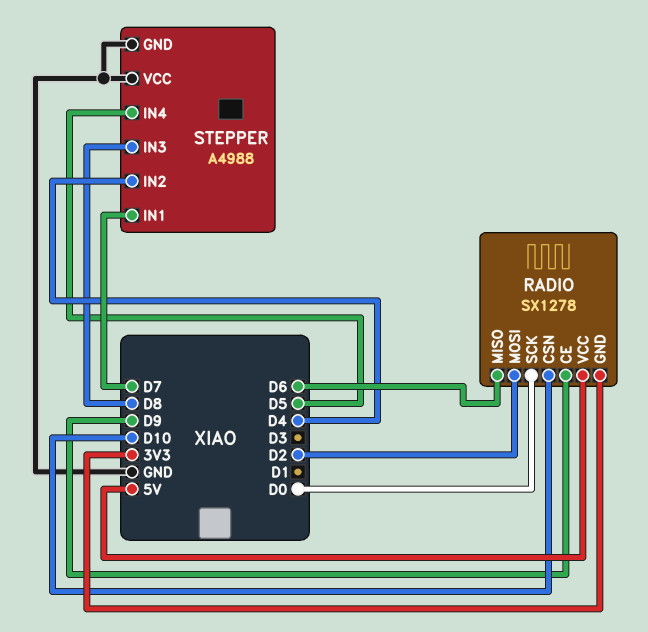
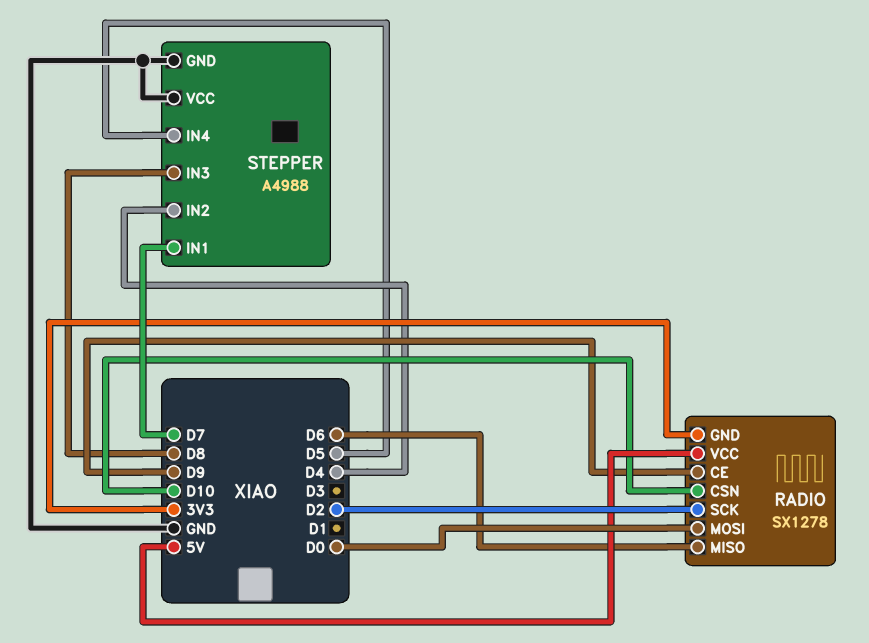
RADIO pin MOSI: D2 -> D0
RADIO pin SCK: D0 -> D2

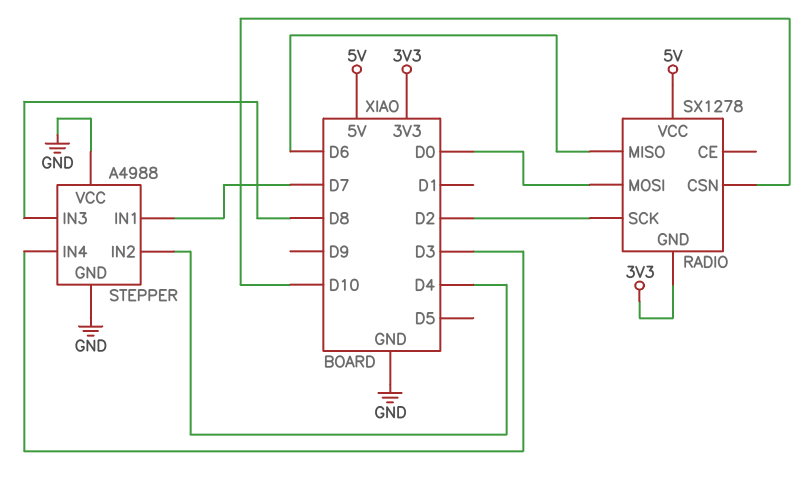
RADIO pin CE: D9 -> none
STEPPER pin IN4: D5 -> D3

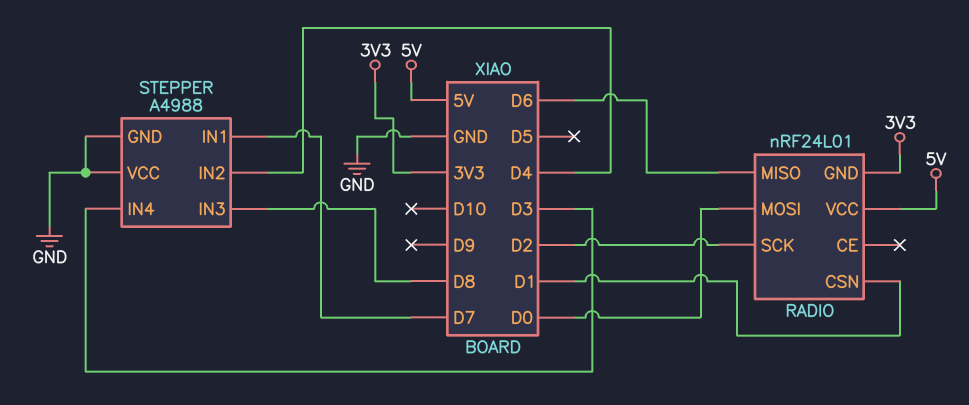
RADIO: SX1278 -> nRF24L01
RADIO pin CSN: D10 -> D1

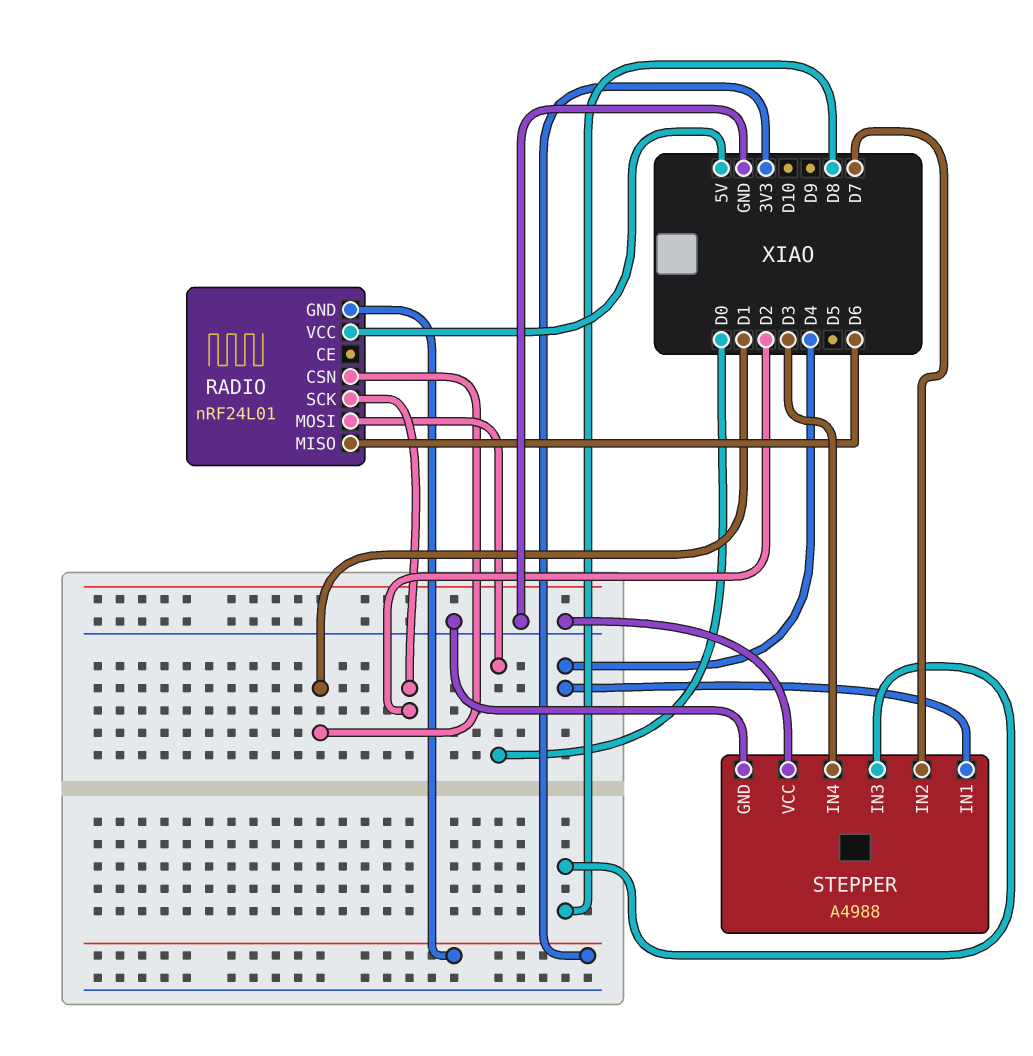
STEPPER pin IN1: D7 -> D4
STEPPER pin IN2: D4 -> D7

